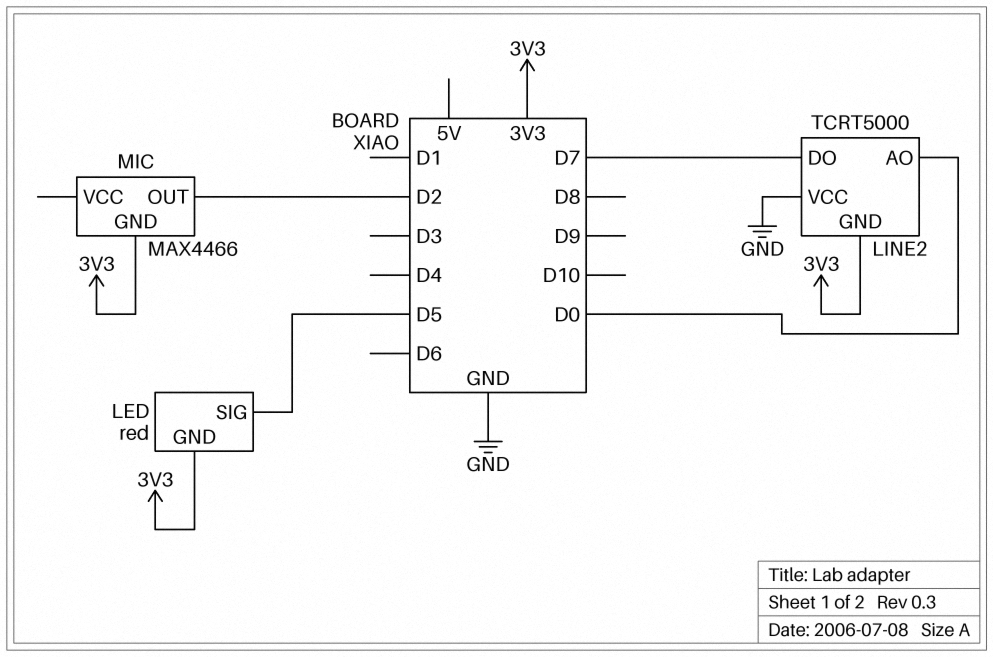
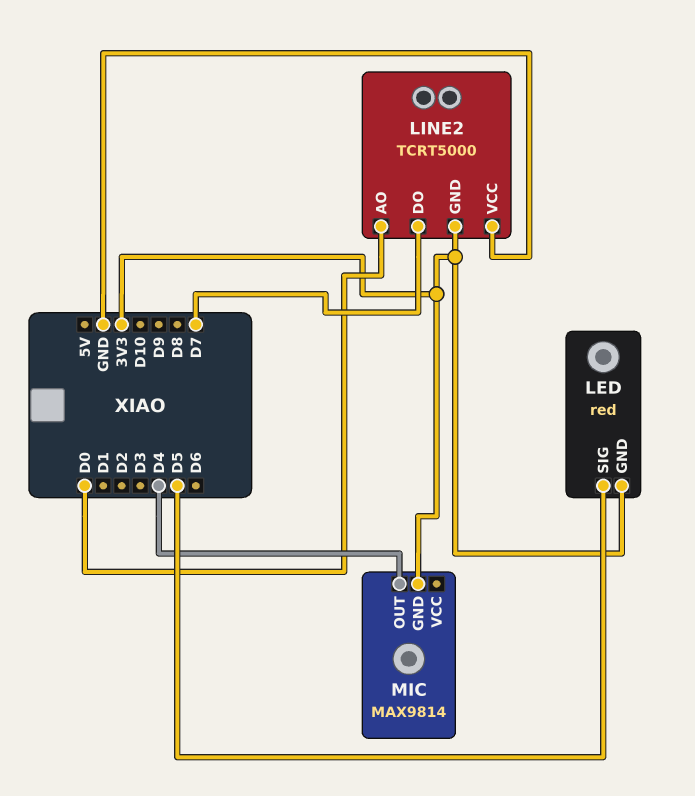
MIC: MAX4466 -> MAX9814
MIC pin OUT: D2 -> D4

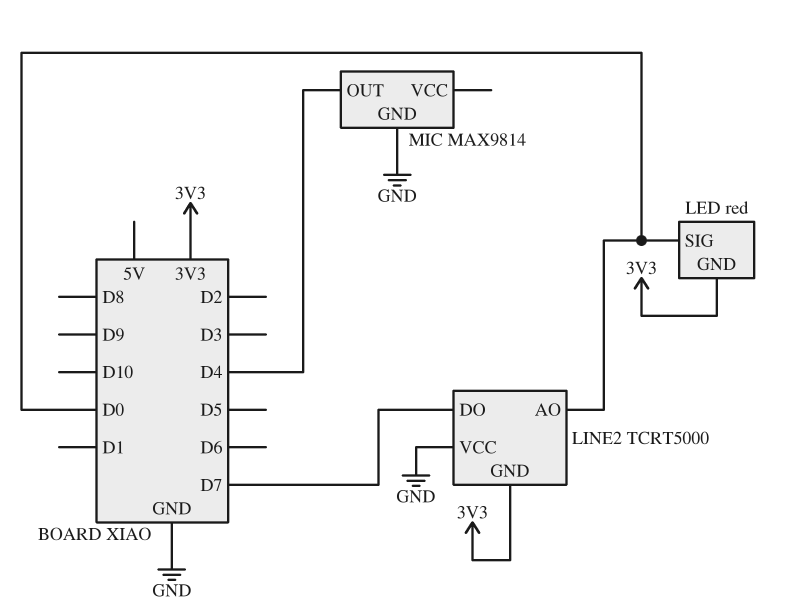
LED pin SIG: D5 -> D0
MIC pin GND: 3V3 -> GND

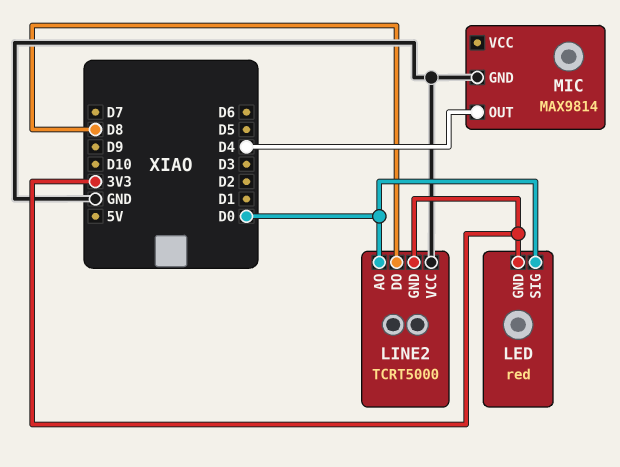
LINE2 pin DO: D7 -> D8

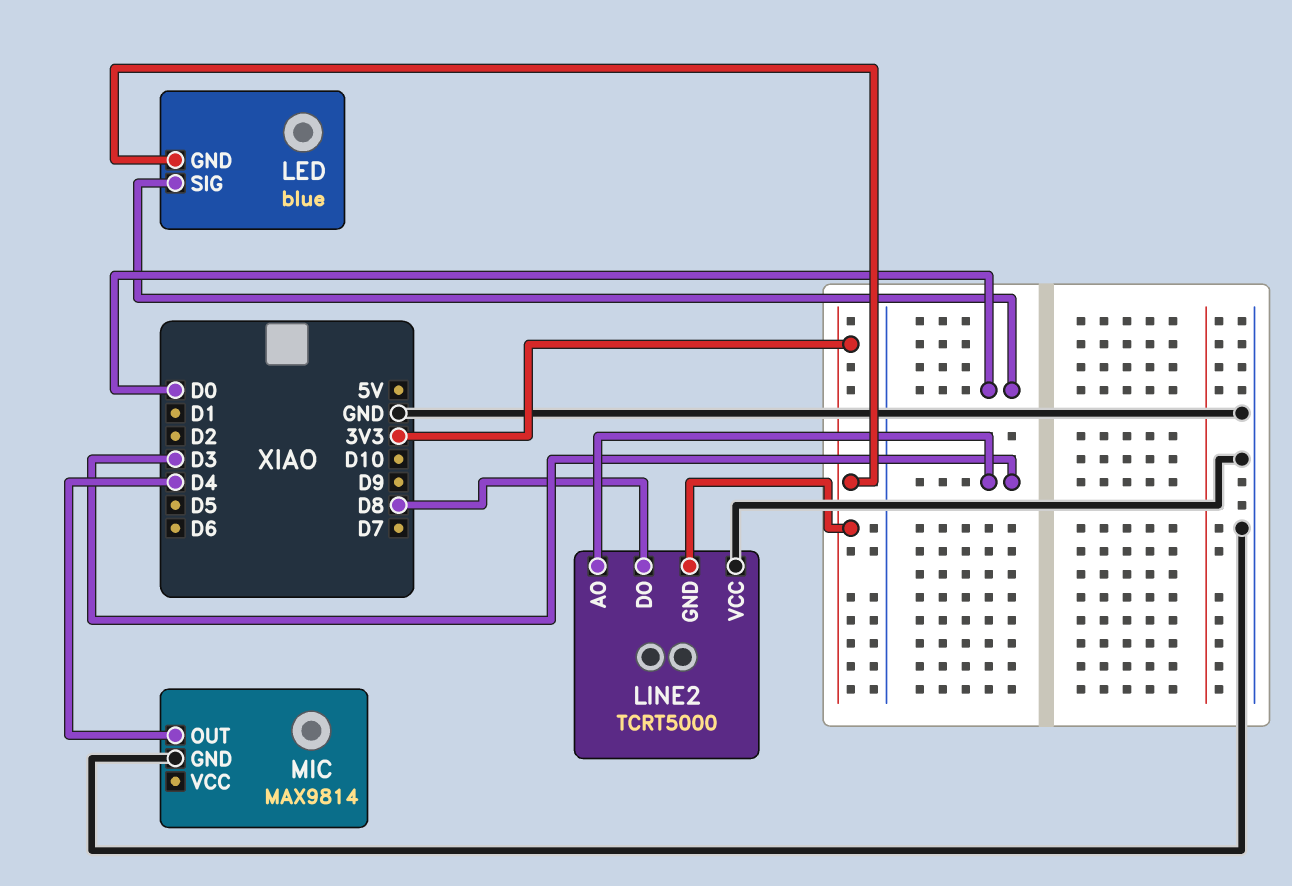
LED: red -> blue
LINE2 pin AO: D0 -> D3

